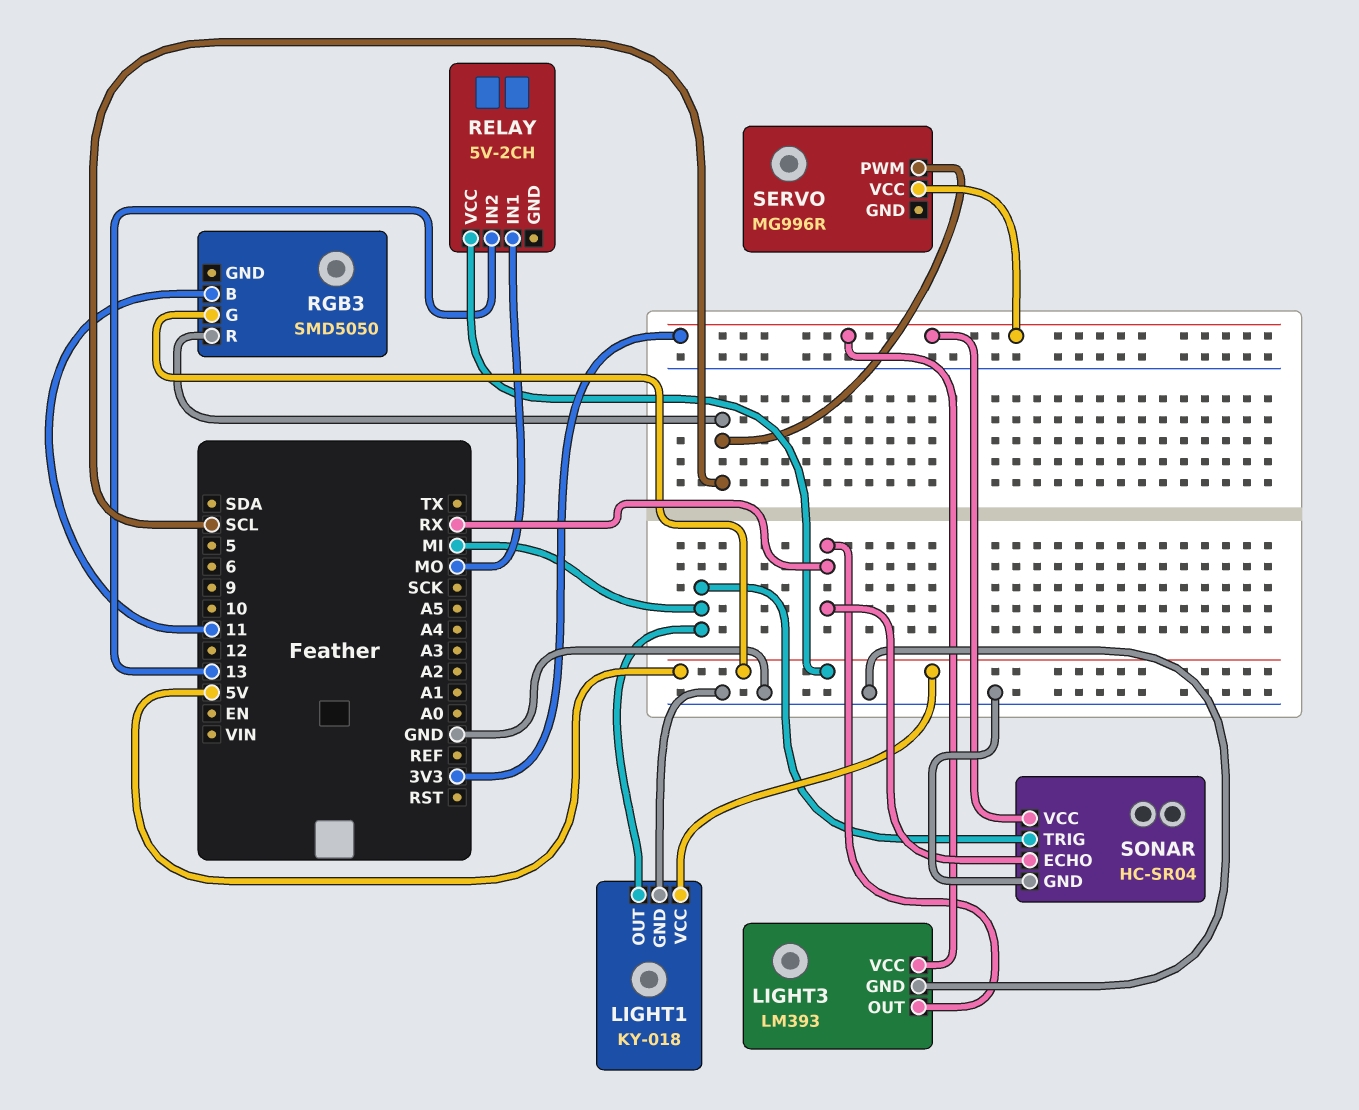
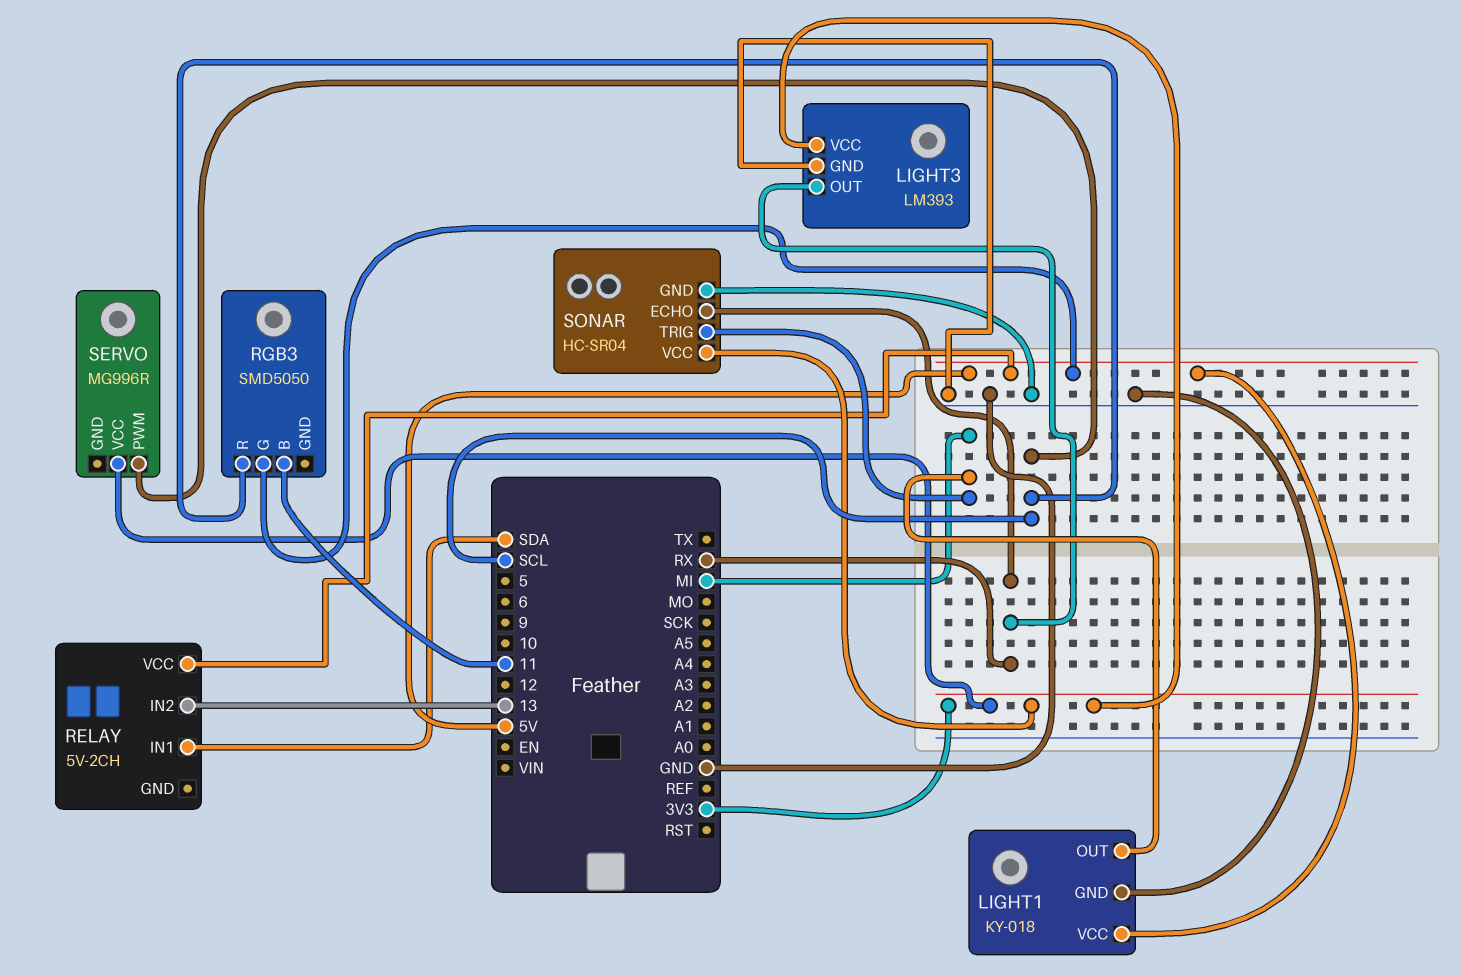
RELAY pin IN1: MO -> SDA

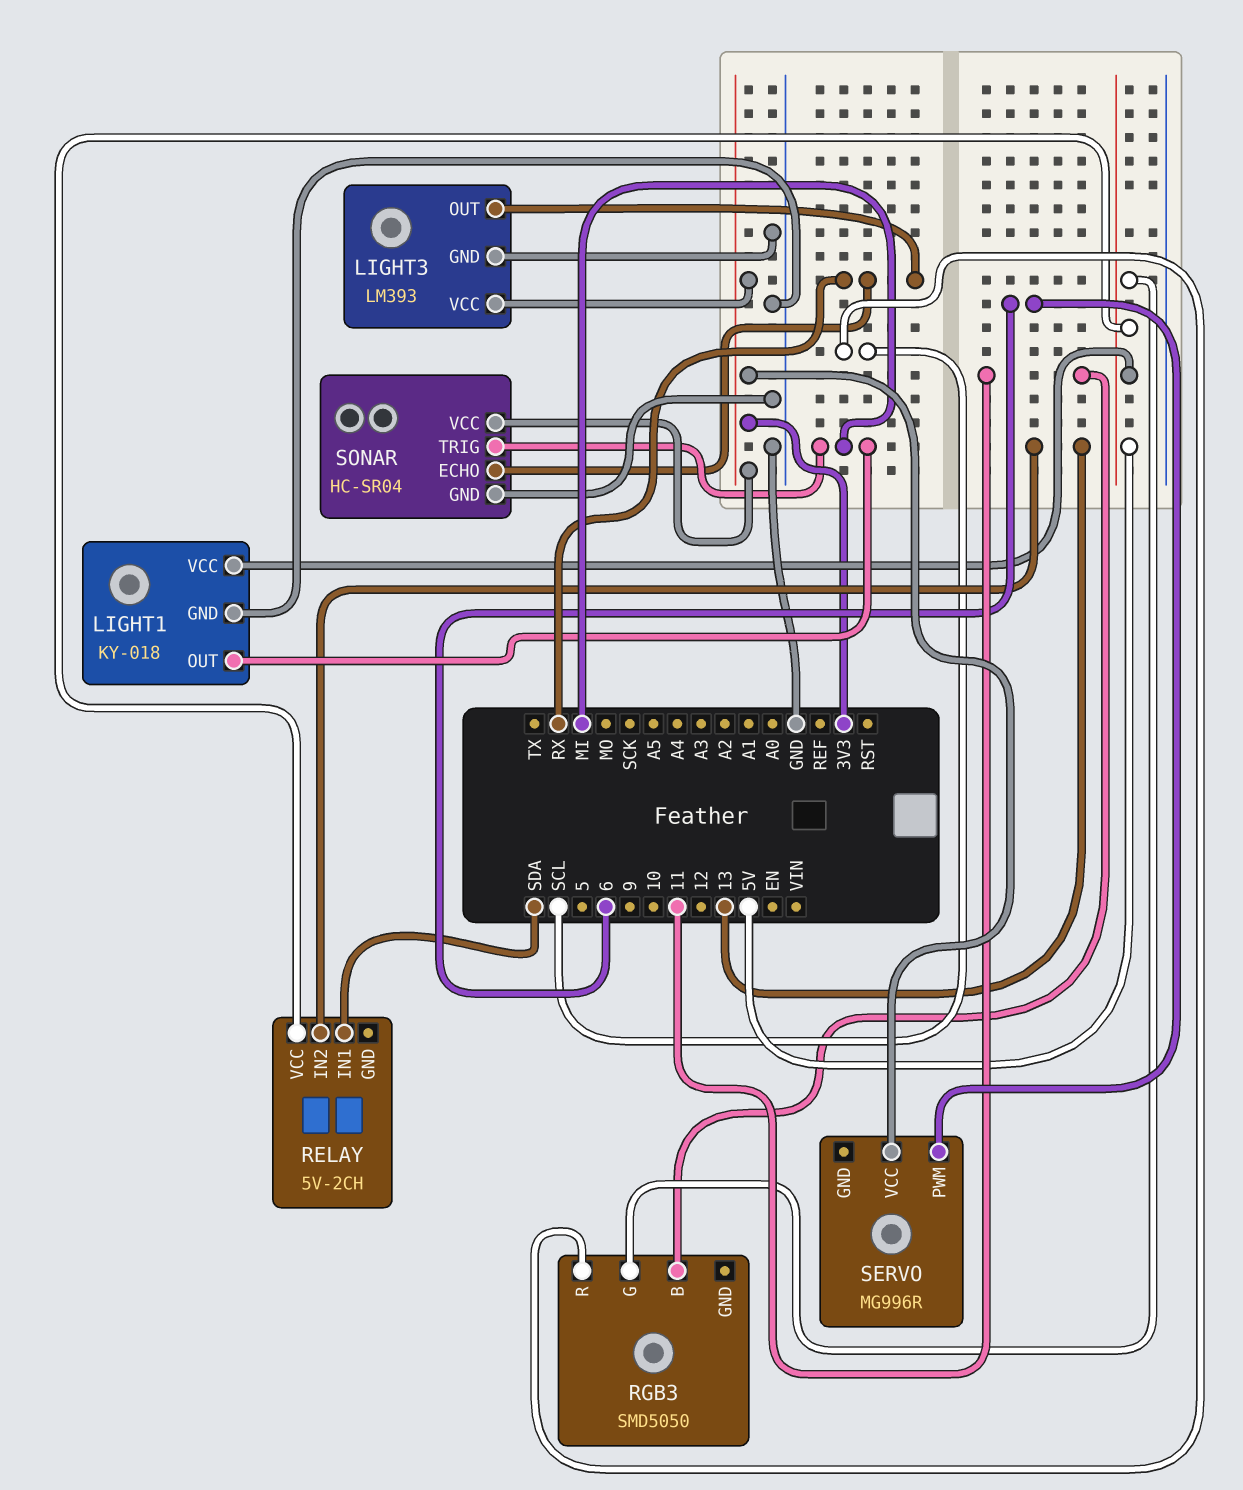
SERVO pin PWM: SCL -> 6

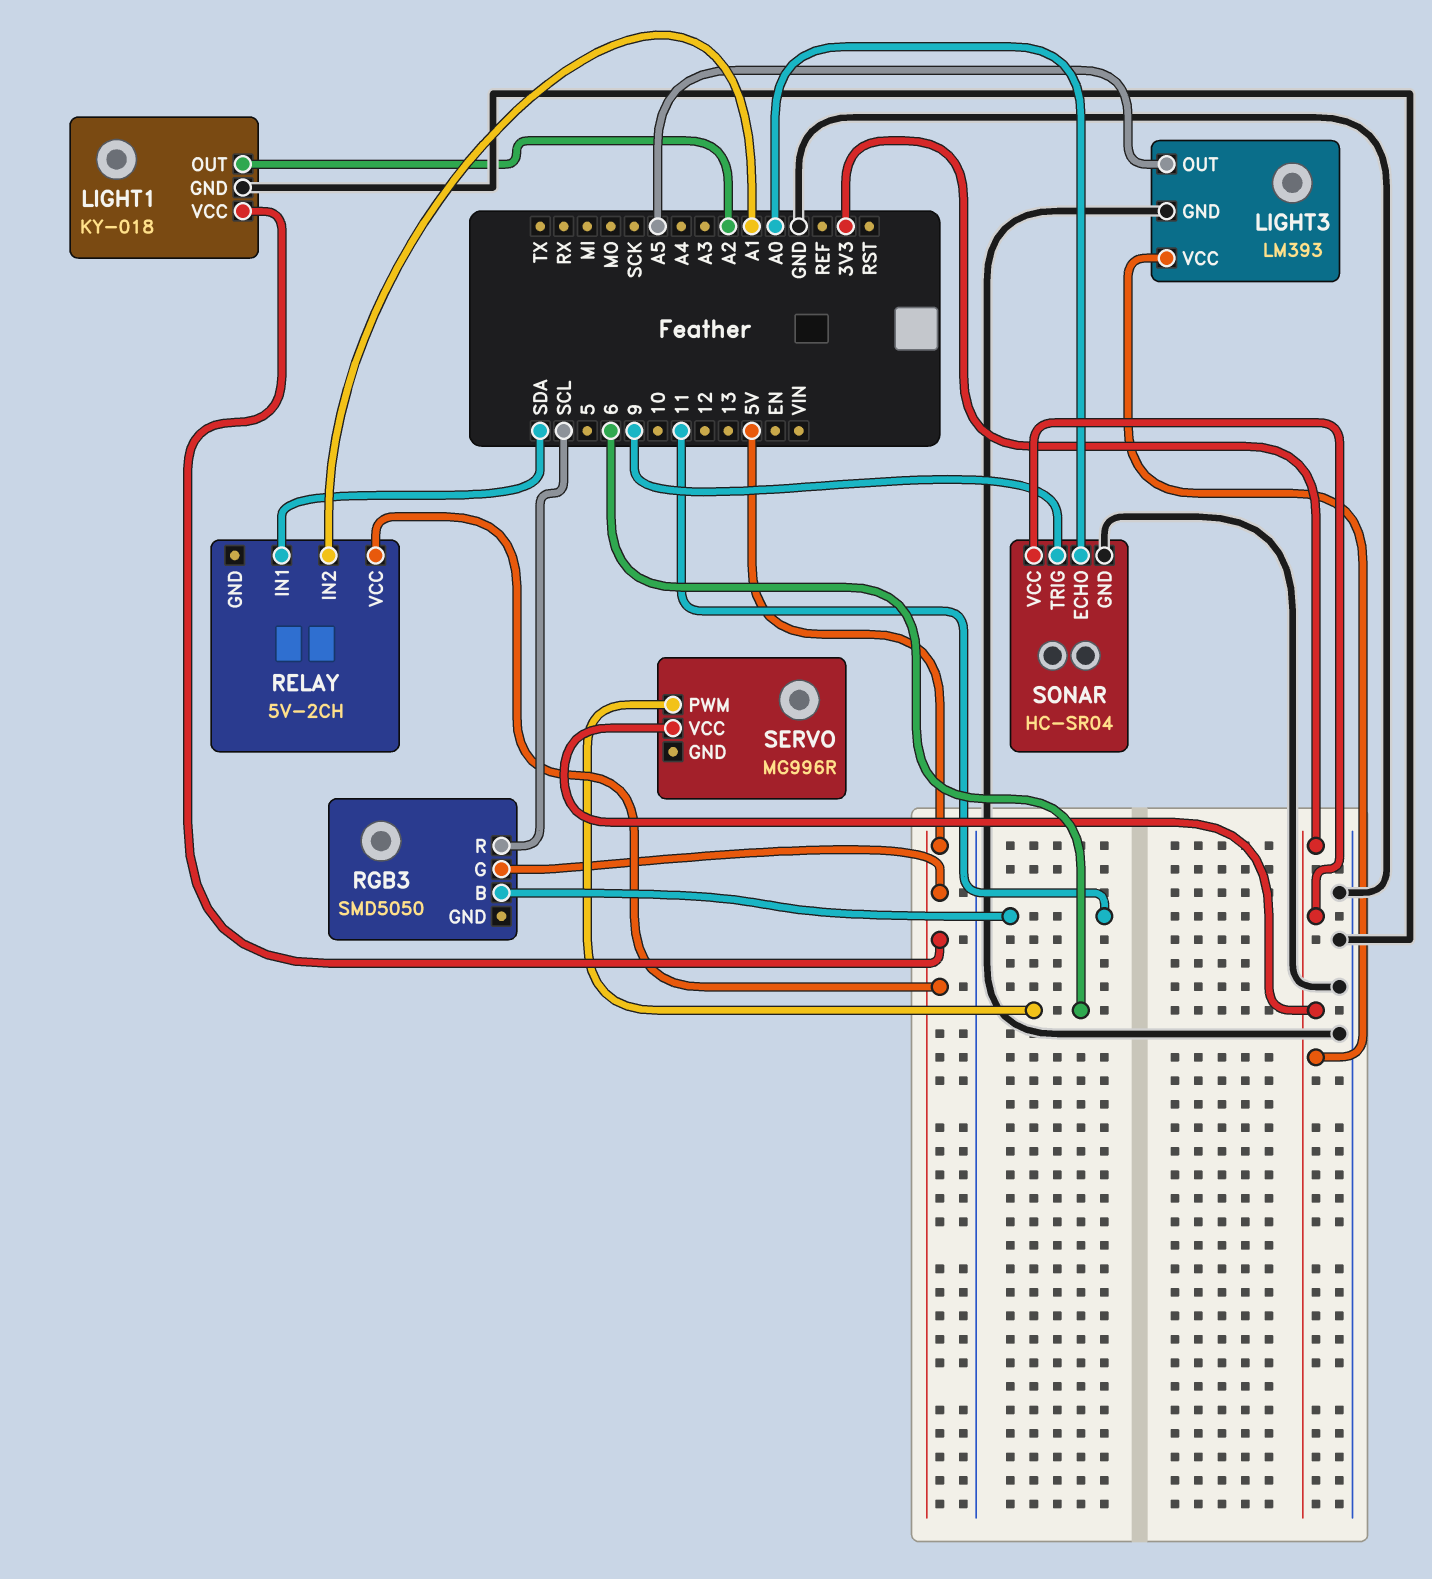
LIGHT1 pin OUT: MI -> A2
LIGHT3 pin OUT: RX -> A5
RELAY pin IN2: 13 -> A1
SONAR pin ECHO: RX -> A0
SONAR pin TRIG: MI -> 9

